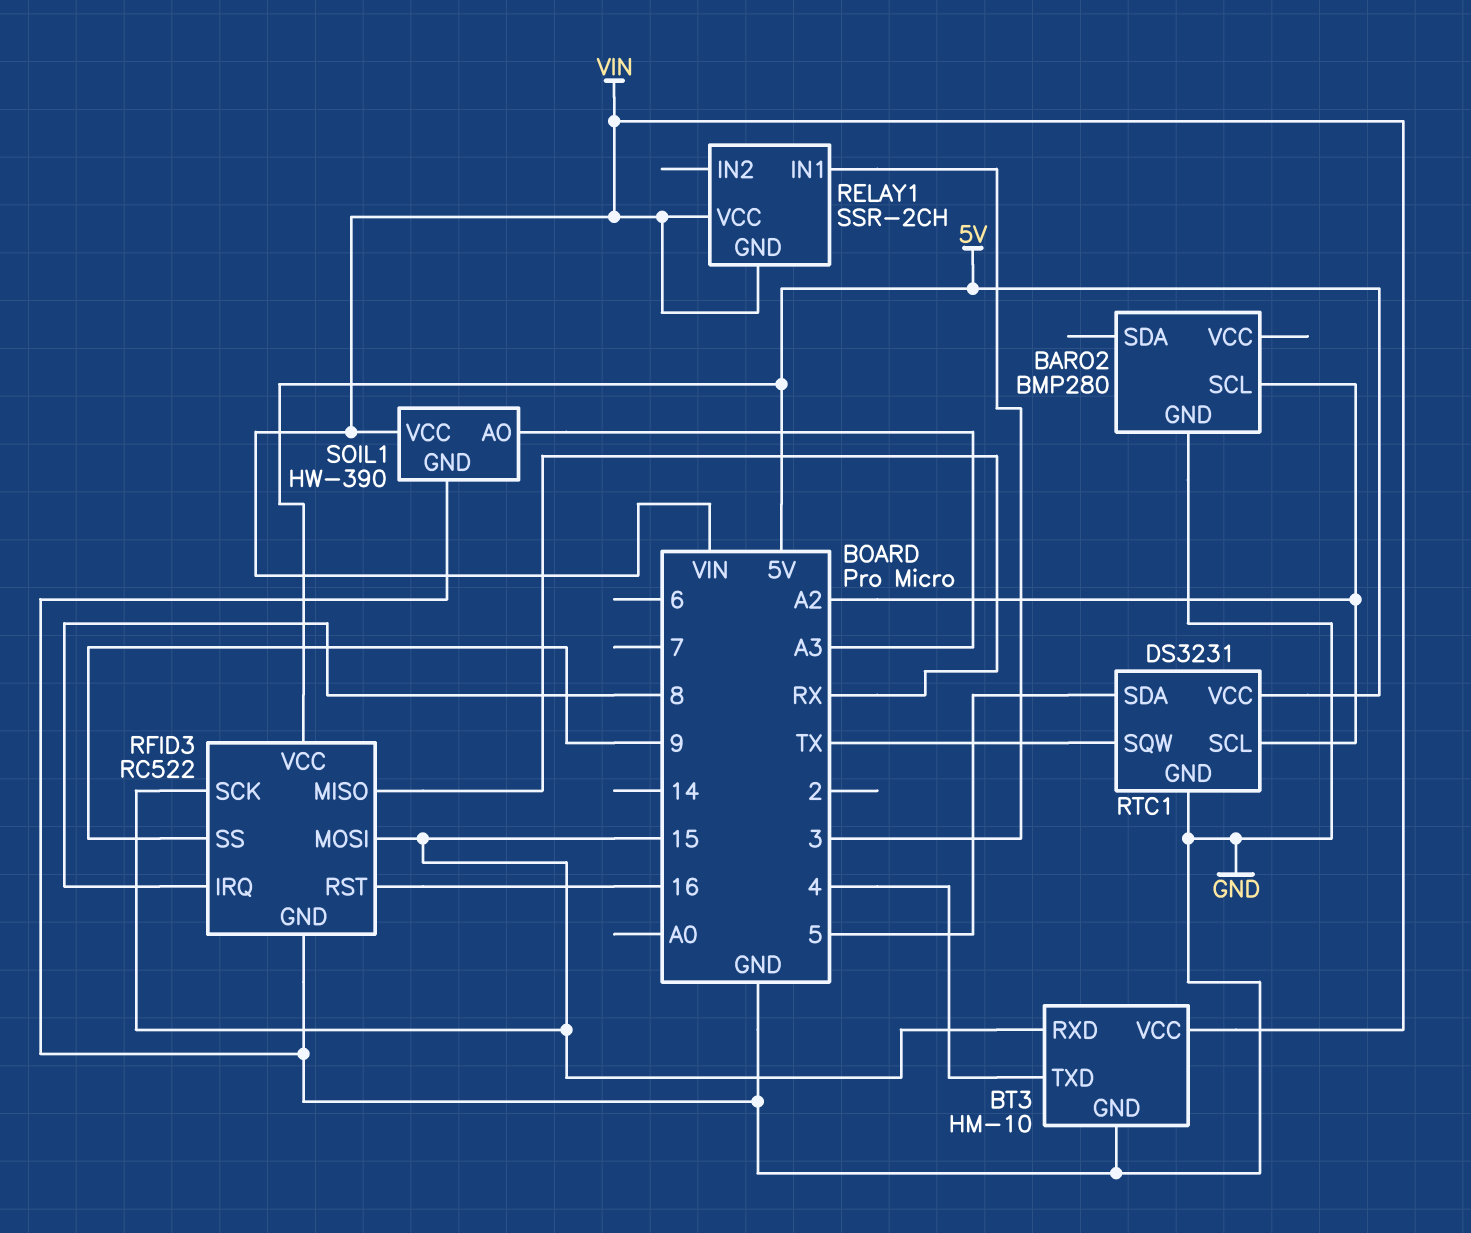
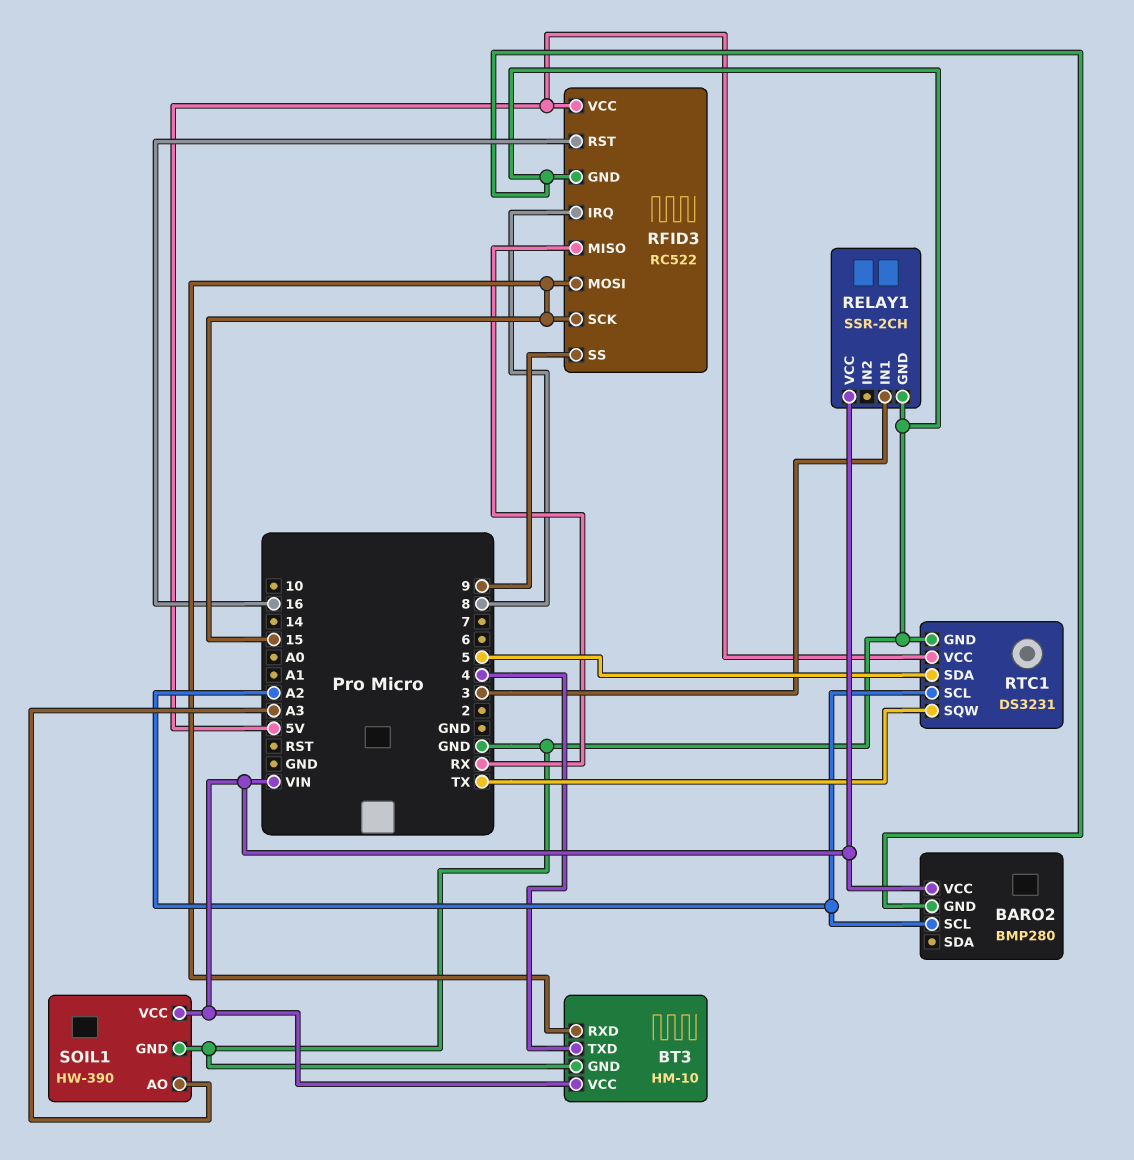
BARO2 pin VCC: none -> VIN
RELAY1 pin GND: VIN -> GND

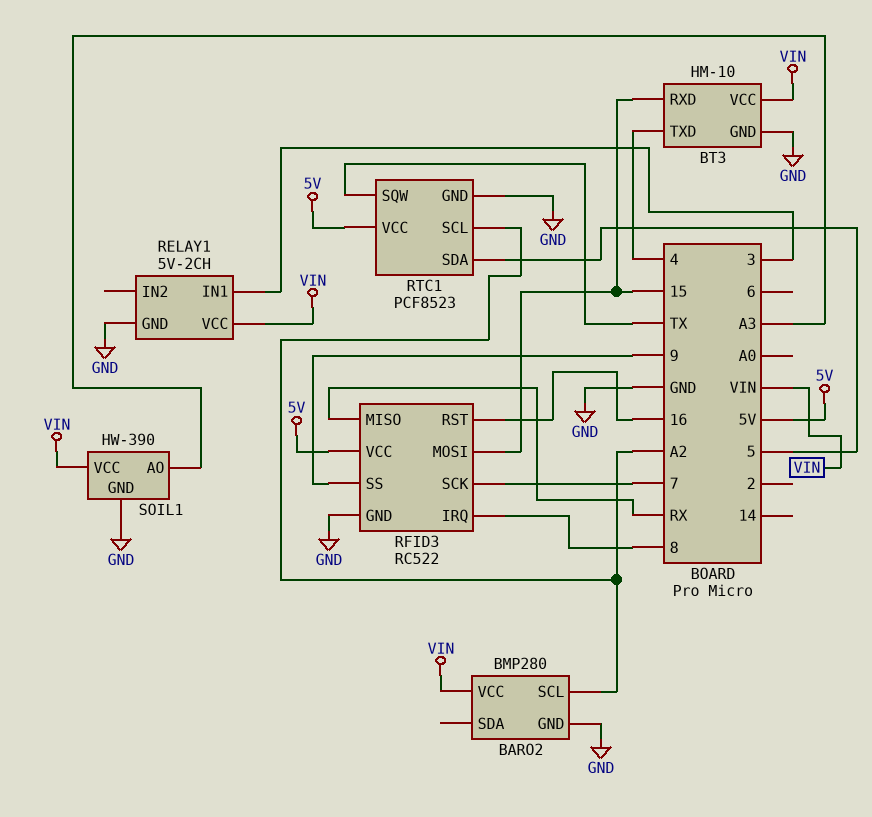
RELAY1: SSR-2CH -> 5V-2CH
RFID3 pin SCK: 15 -> 7
RTC1: DS3231 -> PCF8523

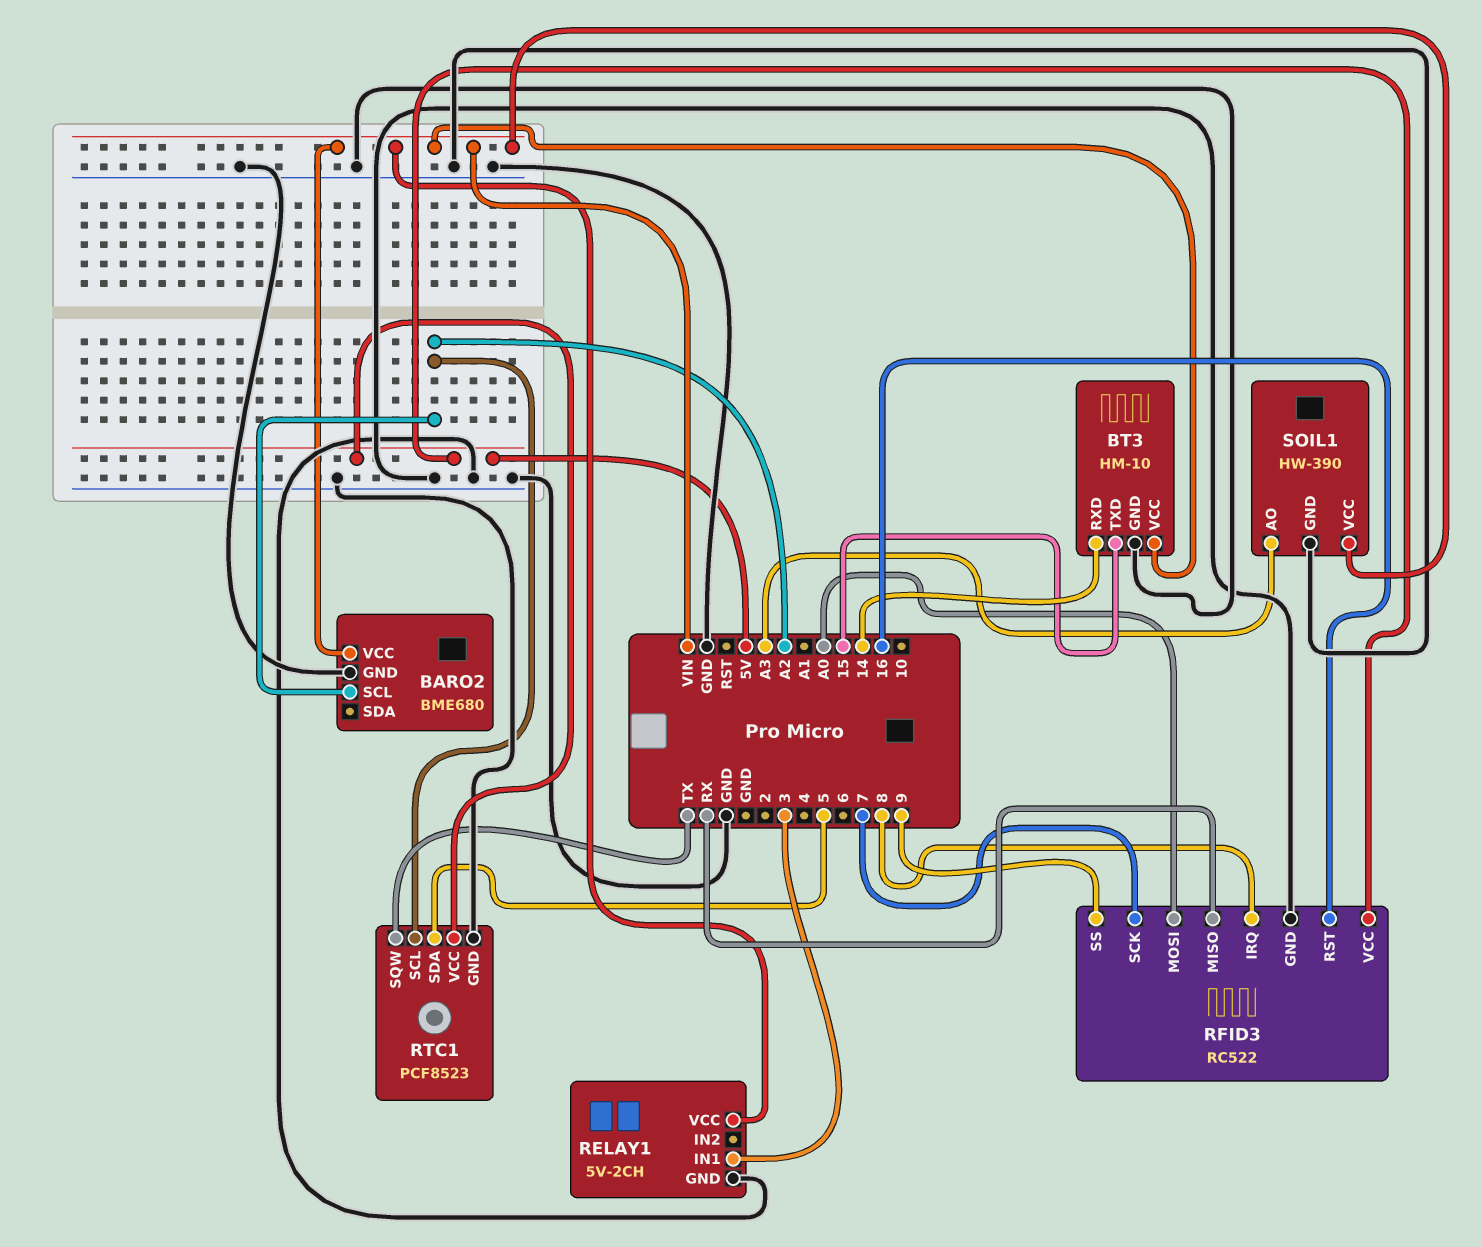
BARO2: BMP280 -> BME680
BT3 pin RXD: 15 -> 14
BT3 pin TXD: 4 -> 15
RFID3 pin MOSI: 15 -> A0

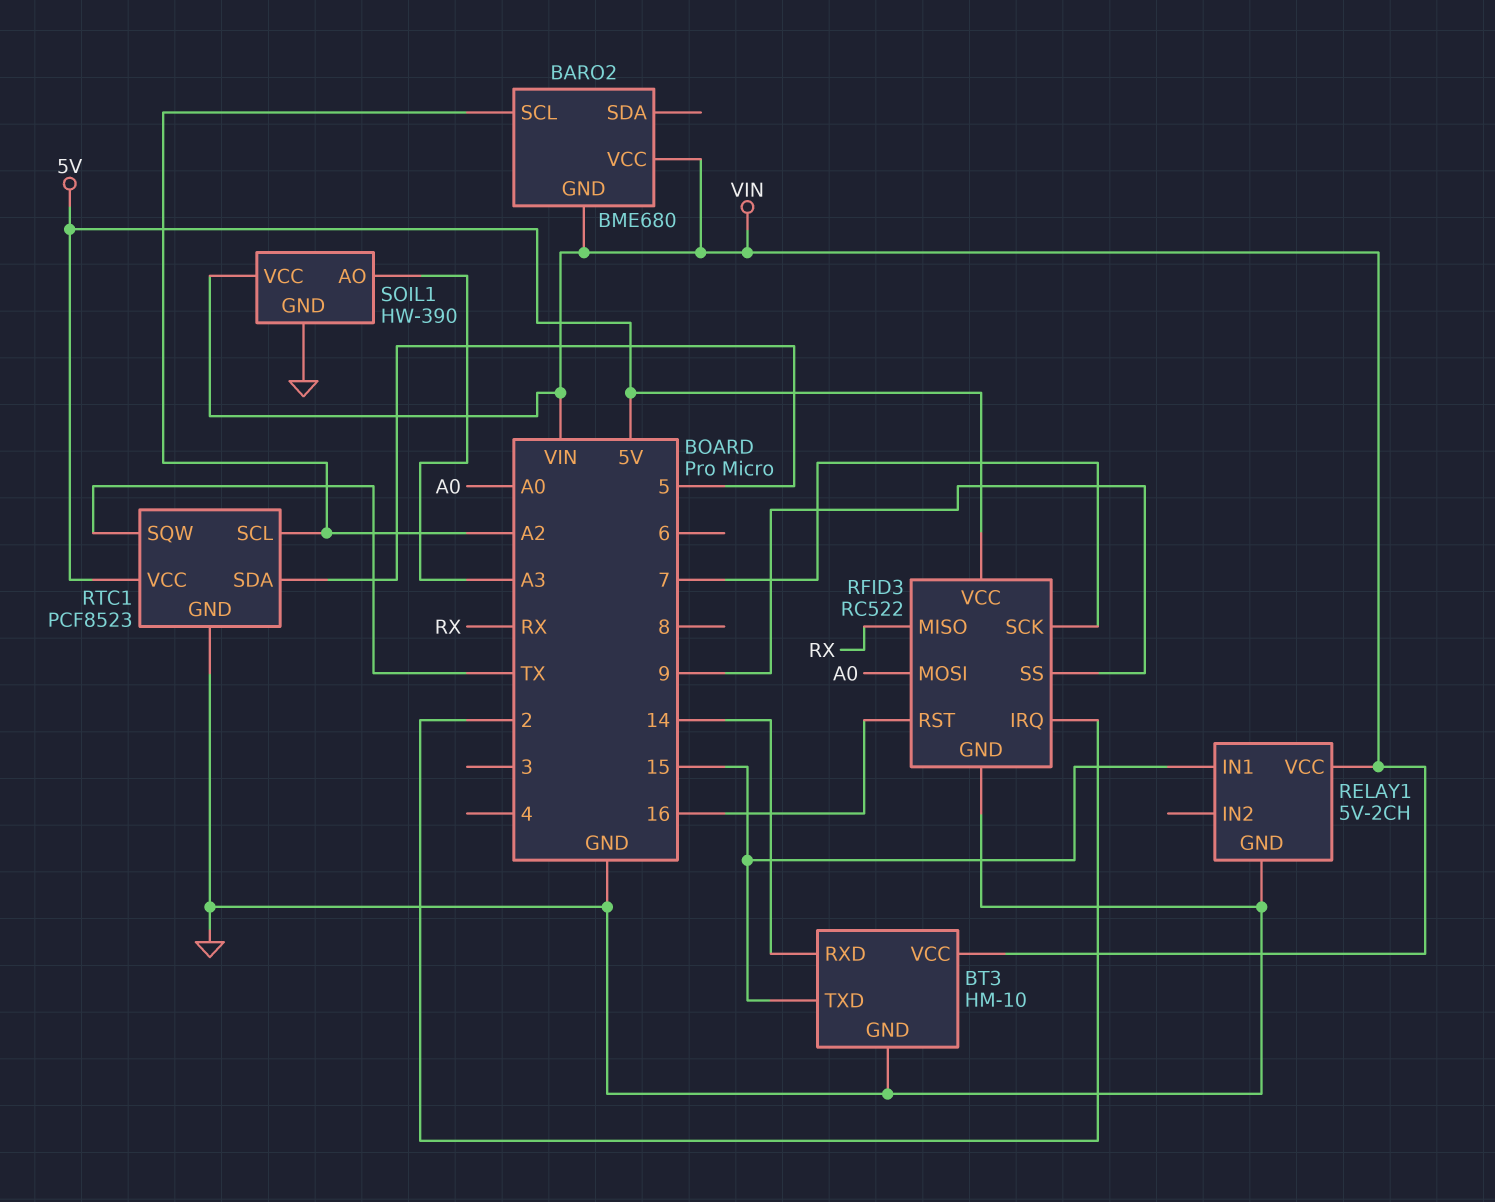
BARO2 pin GND: GND -> VIN
RELAY1 pin IN1: 3 -> 15
RFID3 pin IRQ: 8 -> 2

